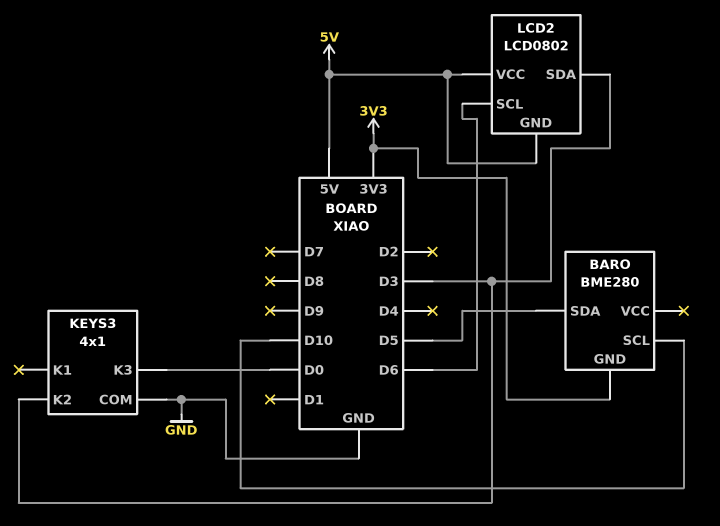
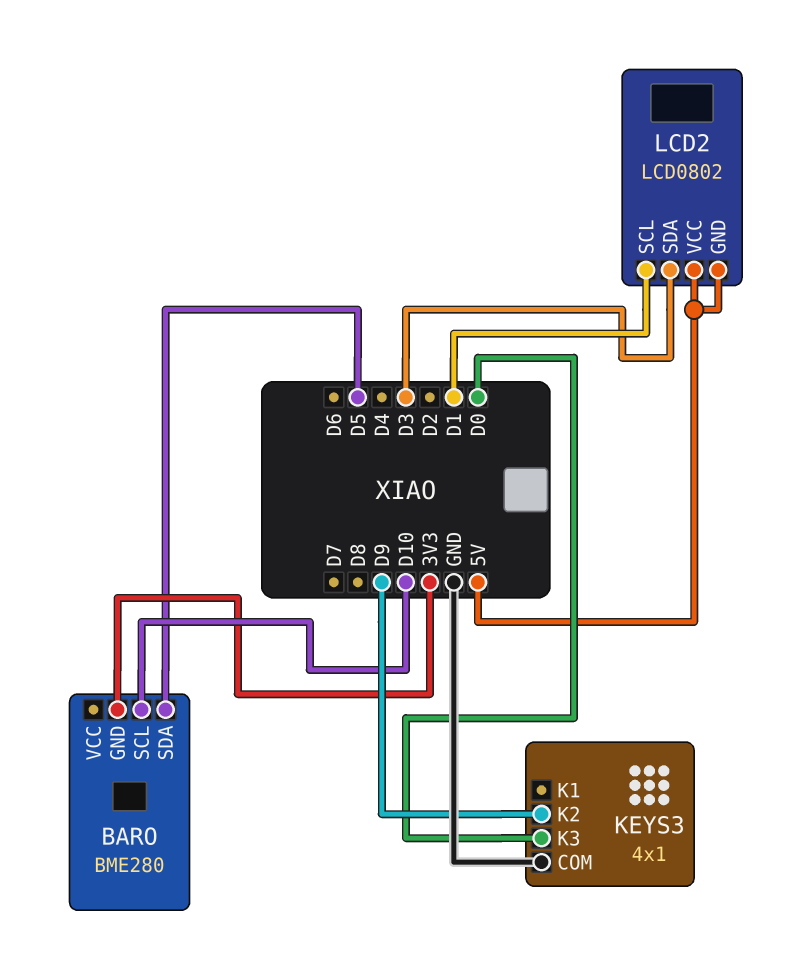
KEYS3 pin K2: D3 -> D9
LCD2 pin SCL: D6 -> D1

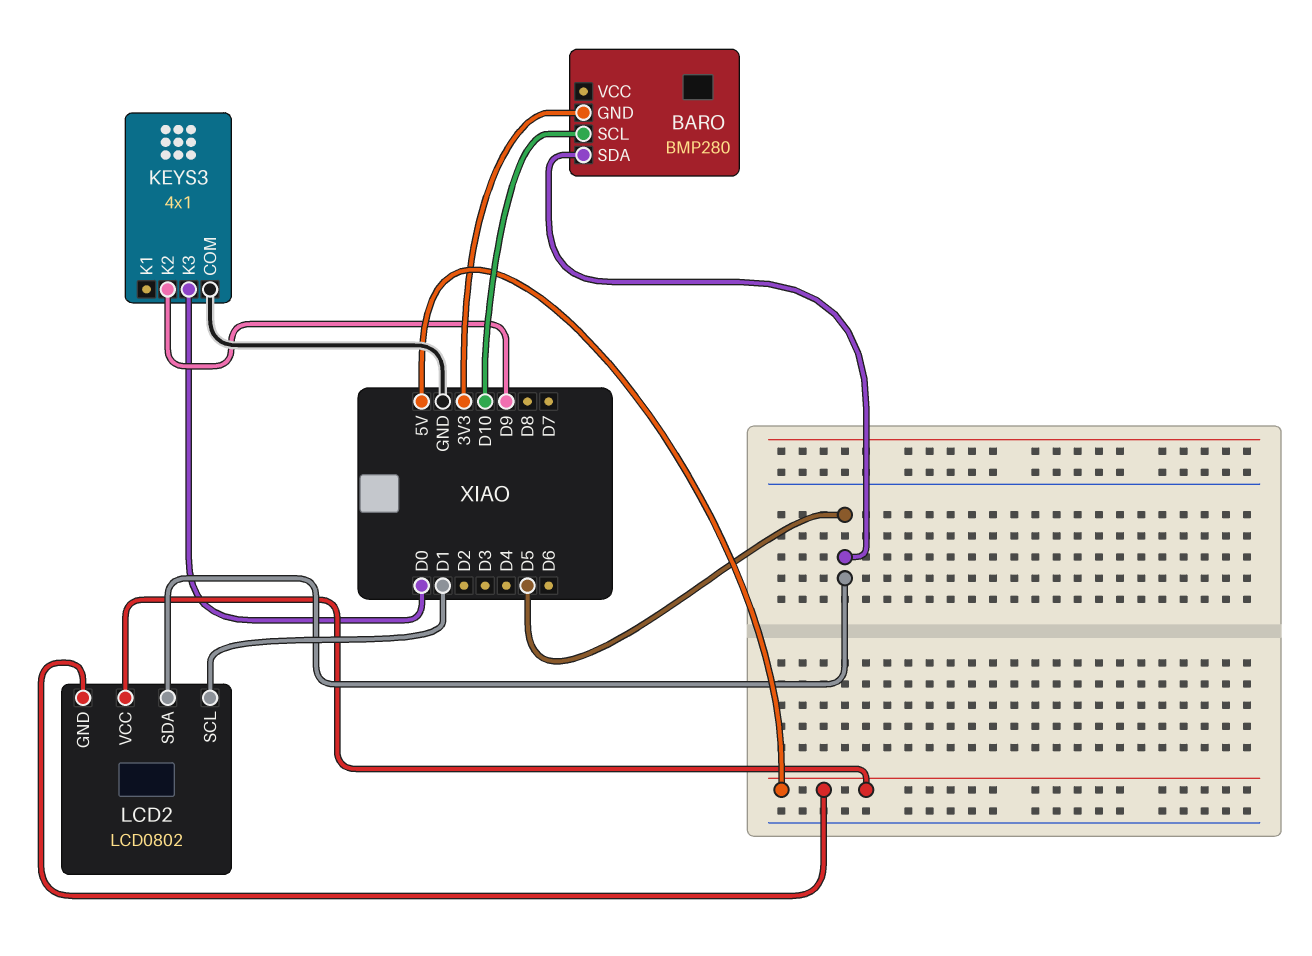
BARO: BME280 -> BMP280
LCD2 pin SDA: D3 -> D5

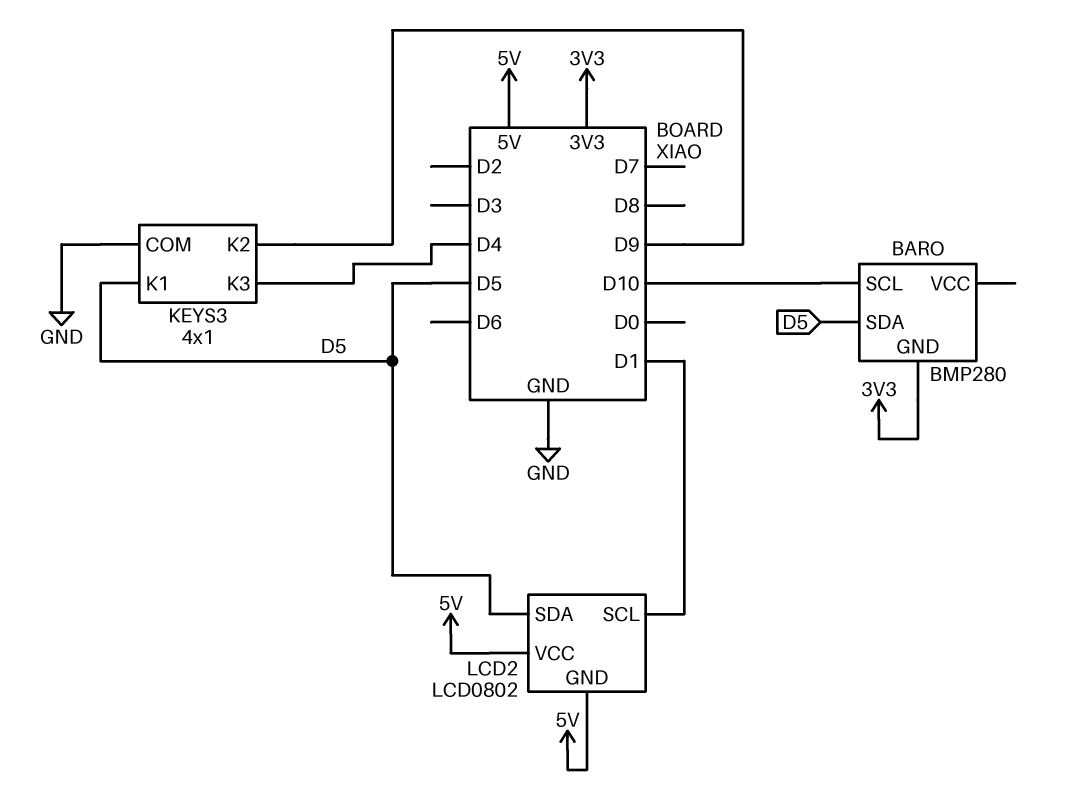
KEYS3 pin K1: none -> D5
KEYS3 pin K3: D0 -> D4

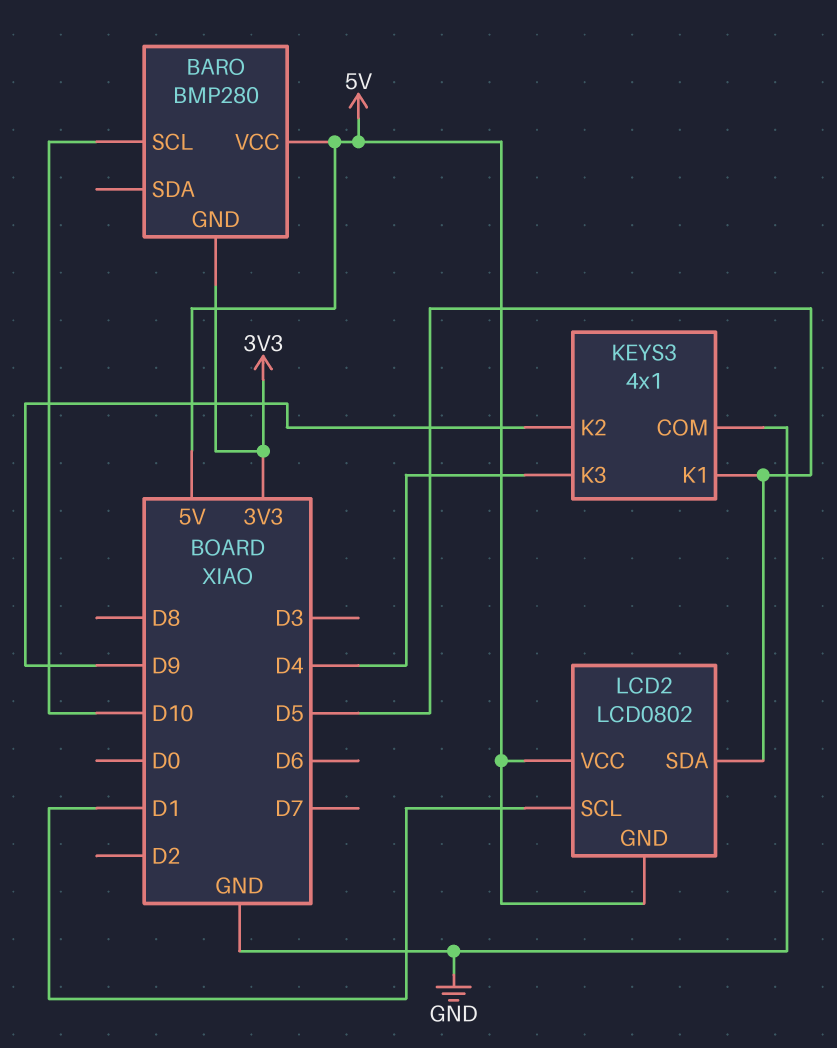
BARO pin SDA: D5 -> none
BARO pin VCC: none -> 5V

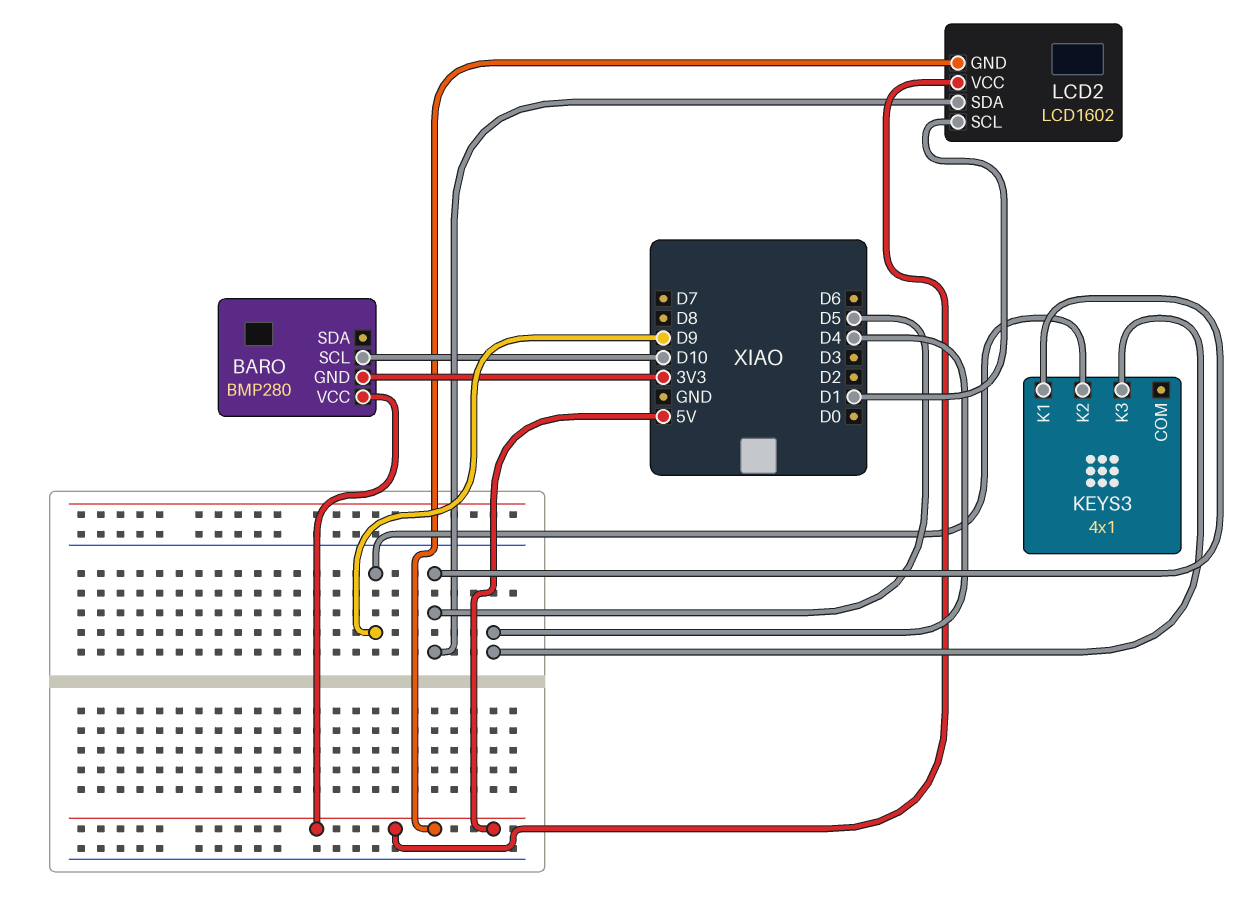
KEYS3 pin COM: GND -> none
LCD2: LCD0802 -> LCD1602

